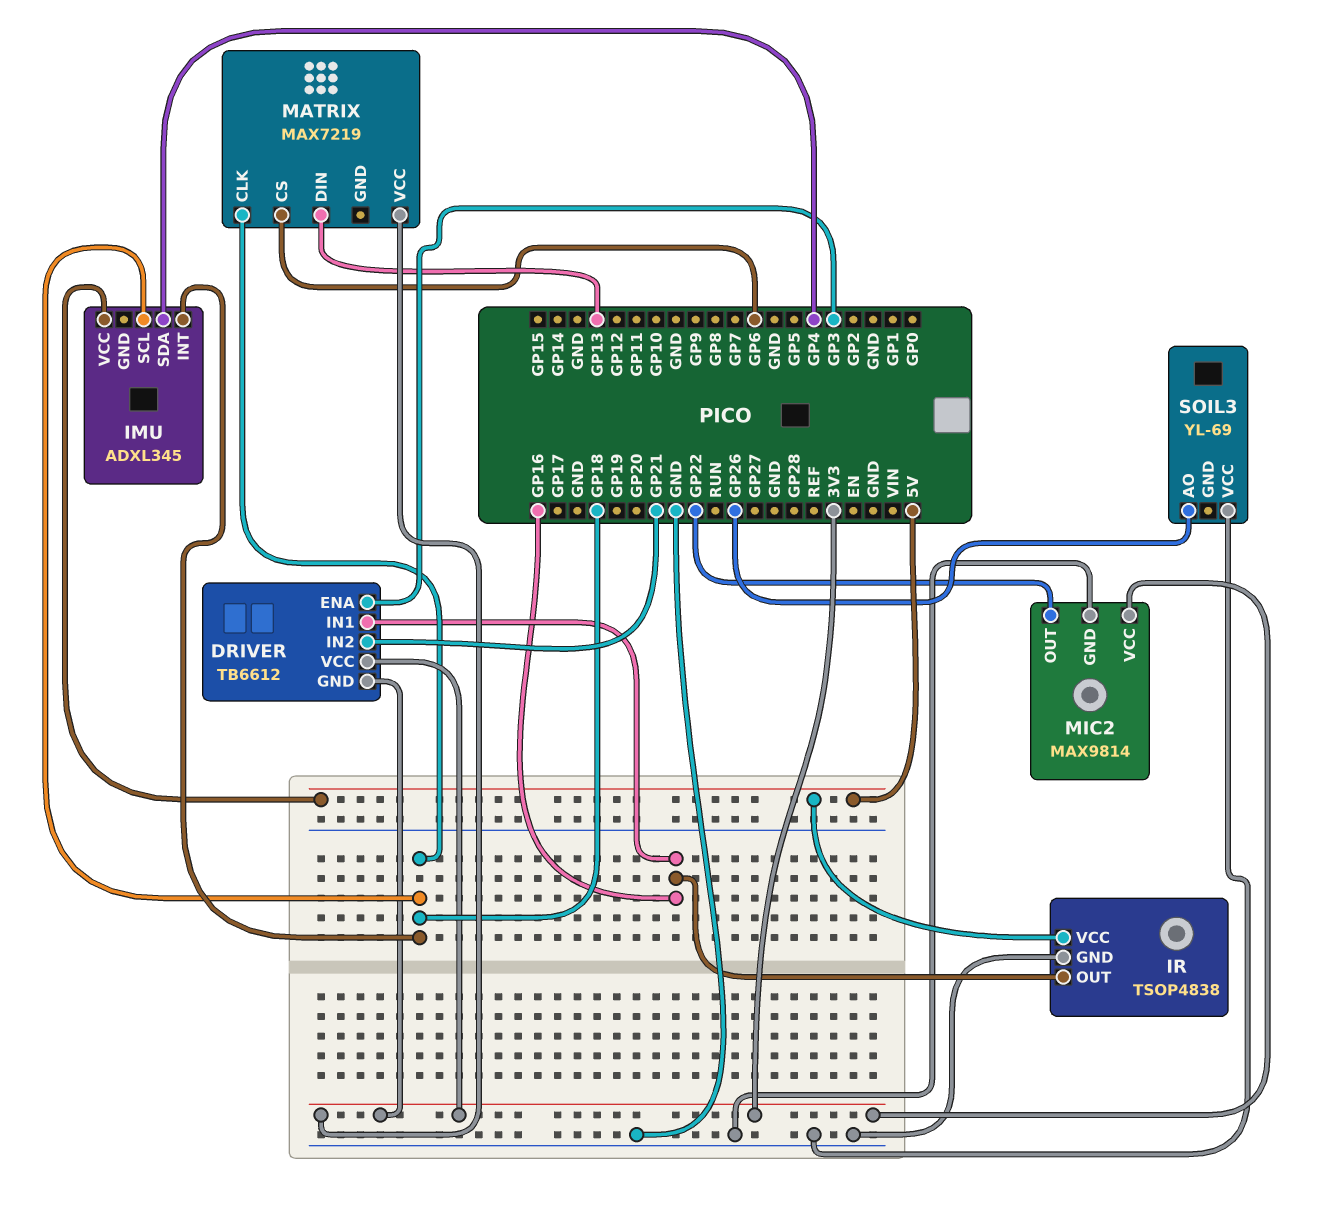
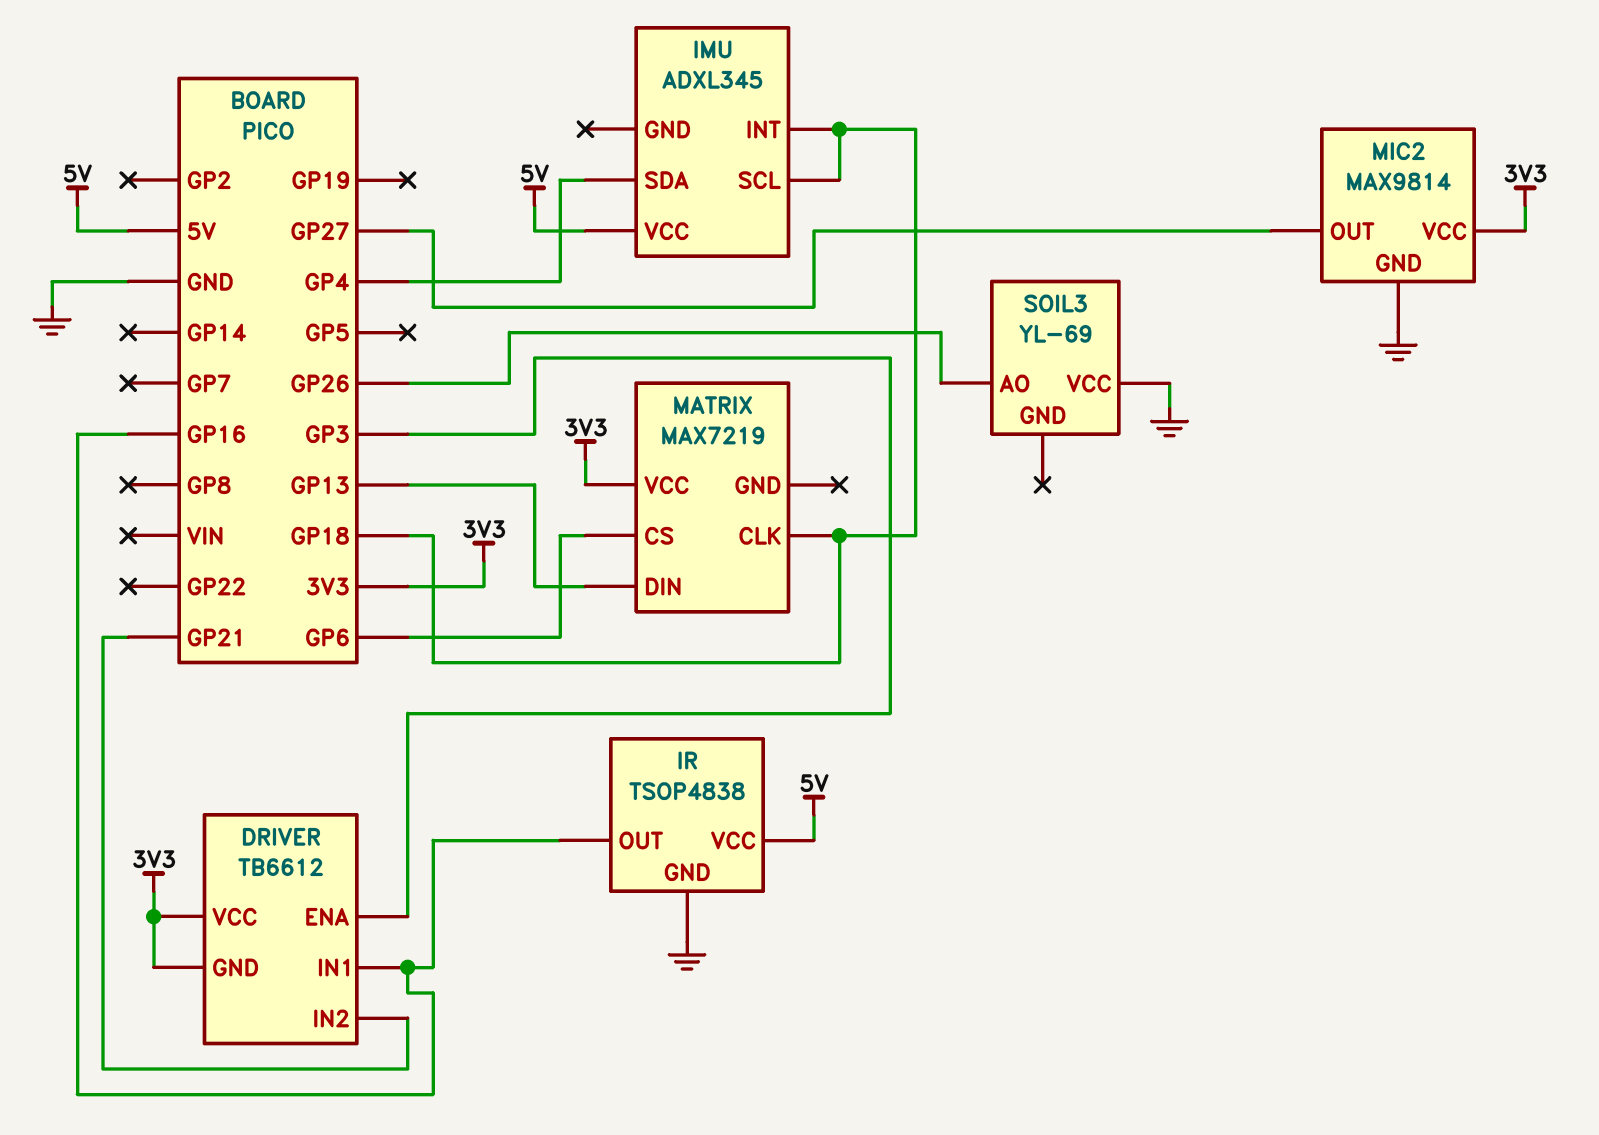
MIC2 pin OUT: GP22 -> GP27

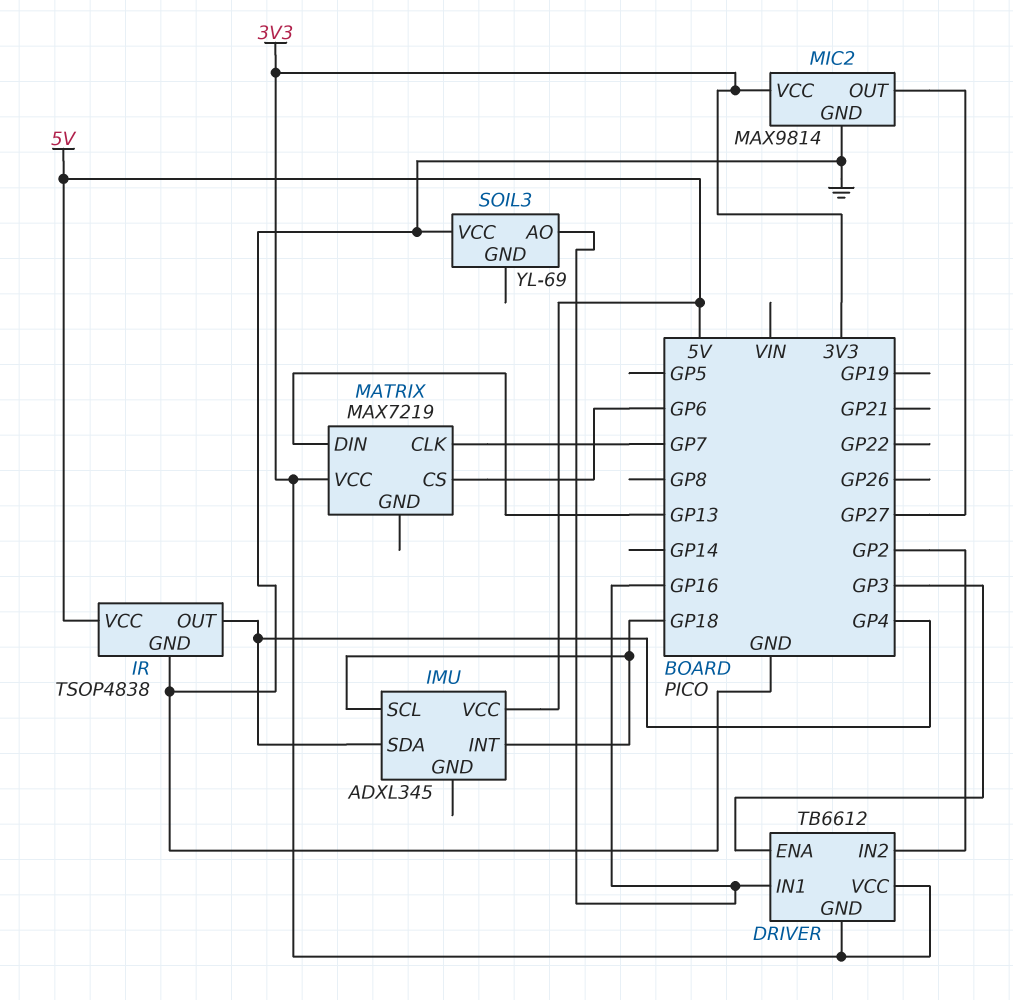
DRIVER pin IN2: GP21 -> GP2
IR pin OUT: GP16 -> GP4
MATRIX pin CLK: GP18 -> GP7
SOIL3 pin AO: GP26 -> GP16

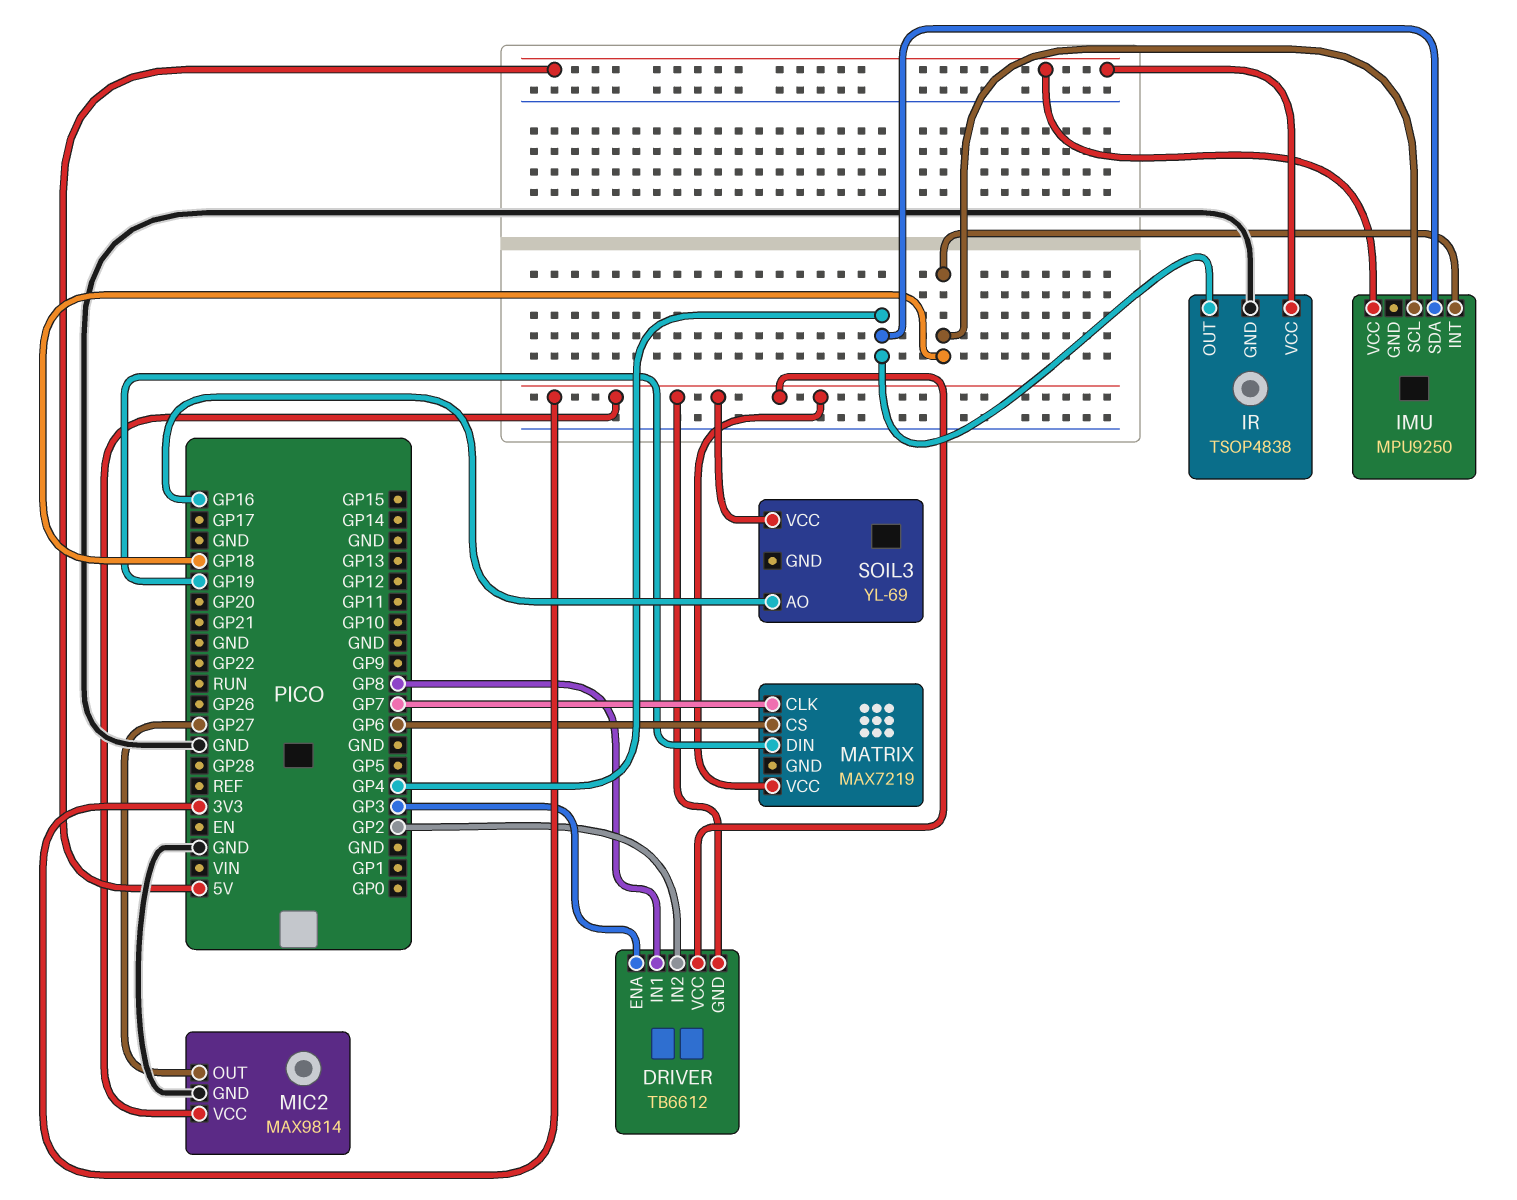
DRIVER pin IN1: GP16 -> GP8
IMU: ADXL345 -> MPU9250
MATRIX pin DIN: GP13 -> GP19
SOIL3 pin VCC: GND -> 3V3

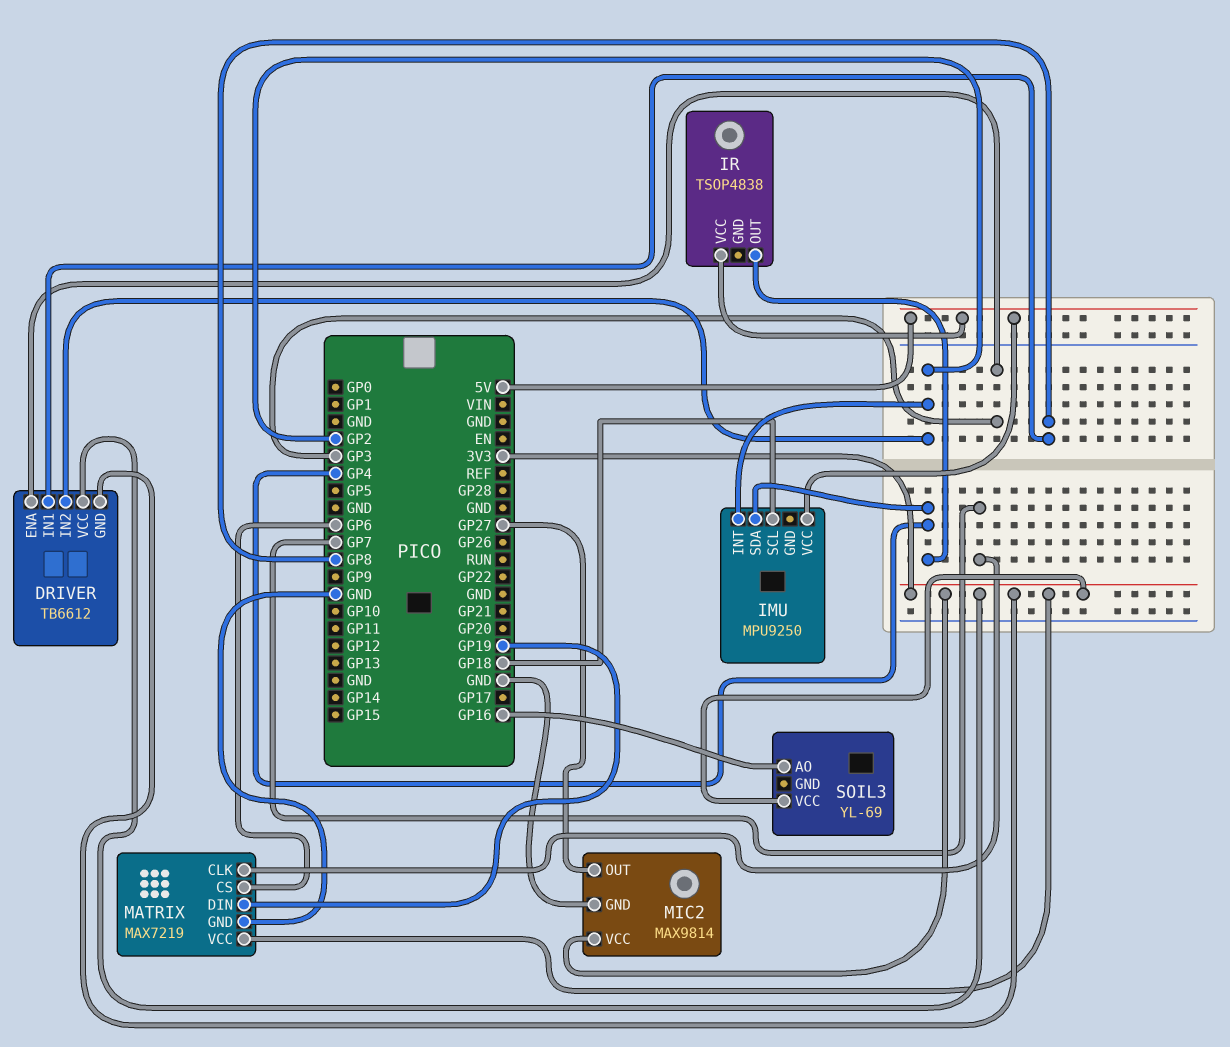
IMU pin INT: GP18 -> GP2
IR pin GND: GND -> none
MATRIX pin GND: none -> GND

